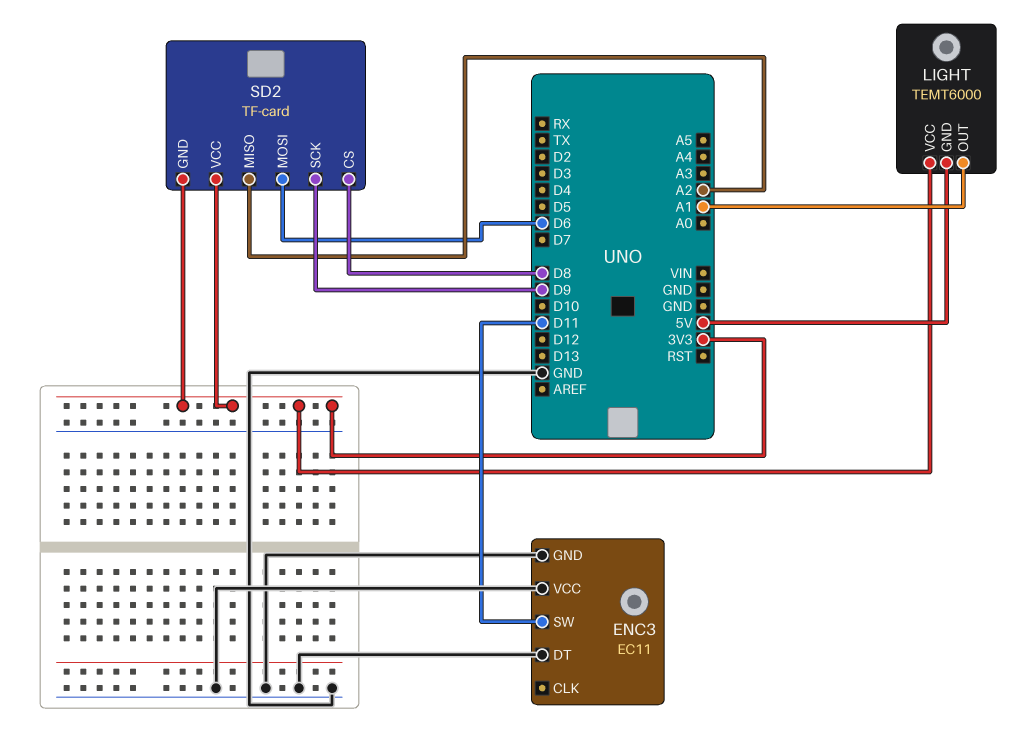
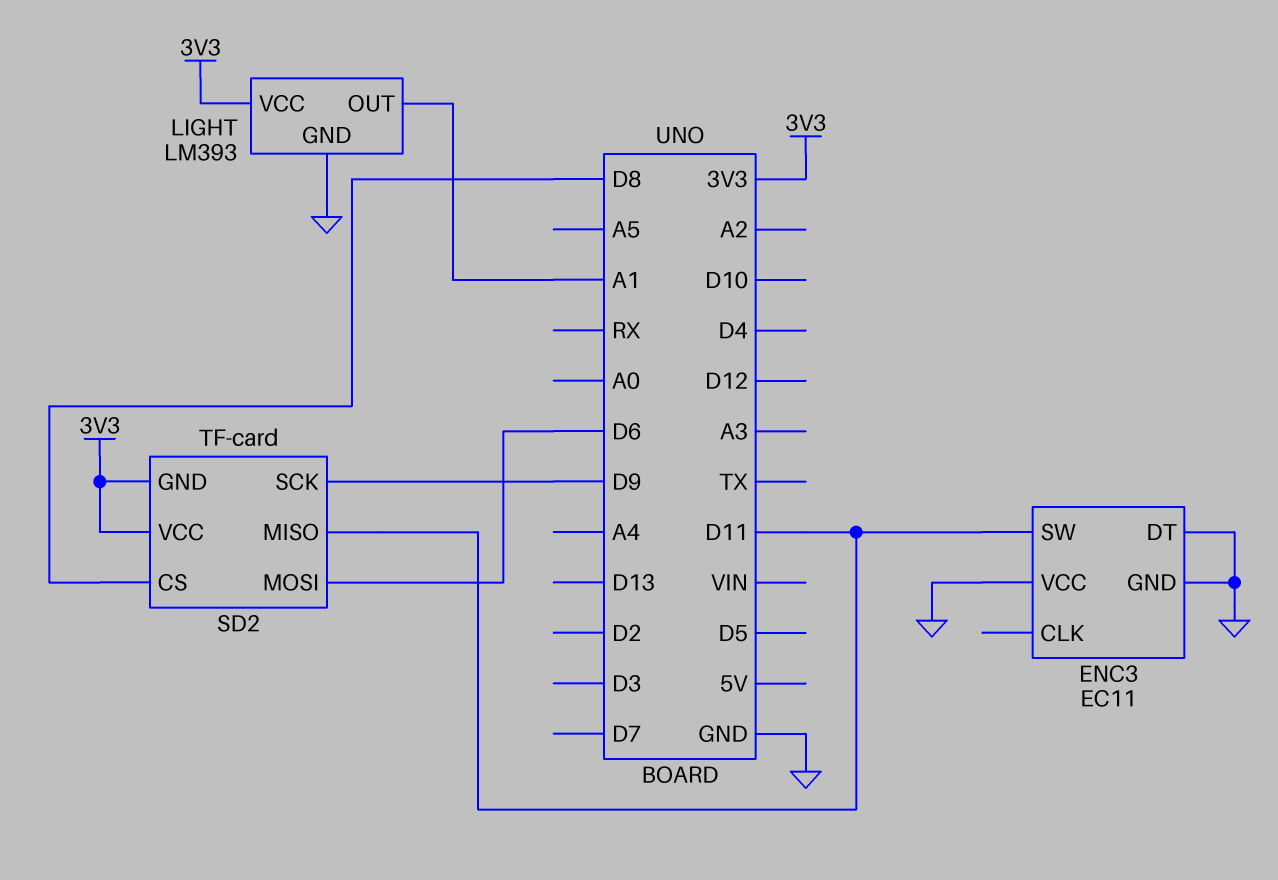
LIGHT: TEMT6000 -> LM393
LIGHT pin GND: 5V -> GND
SD2 pin MISO: A2 -> D11

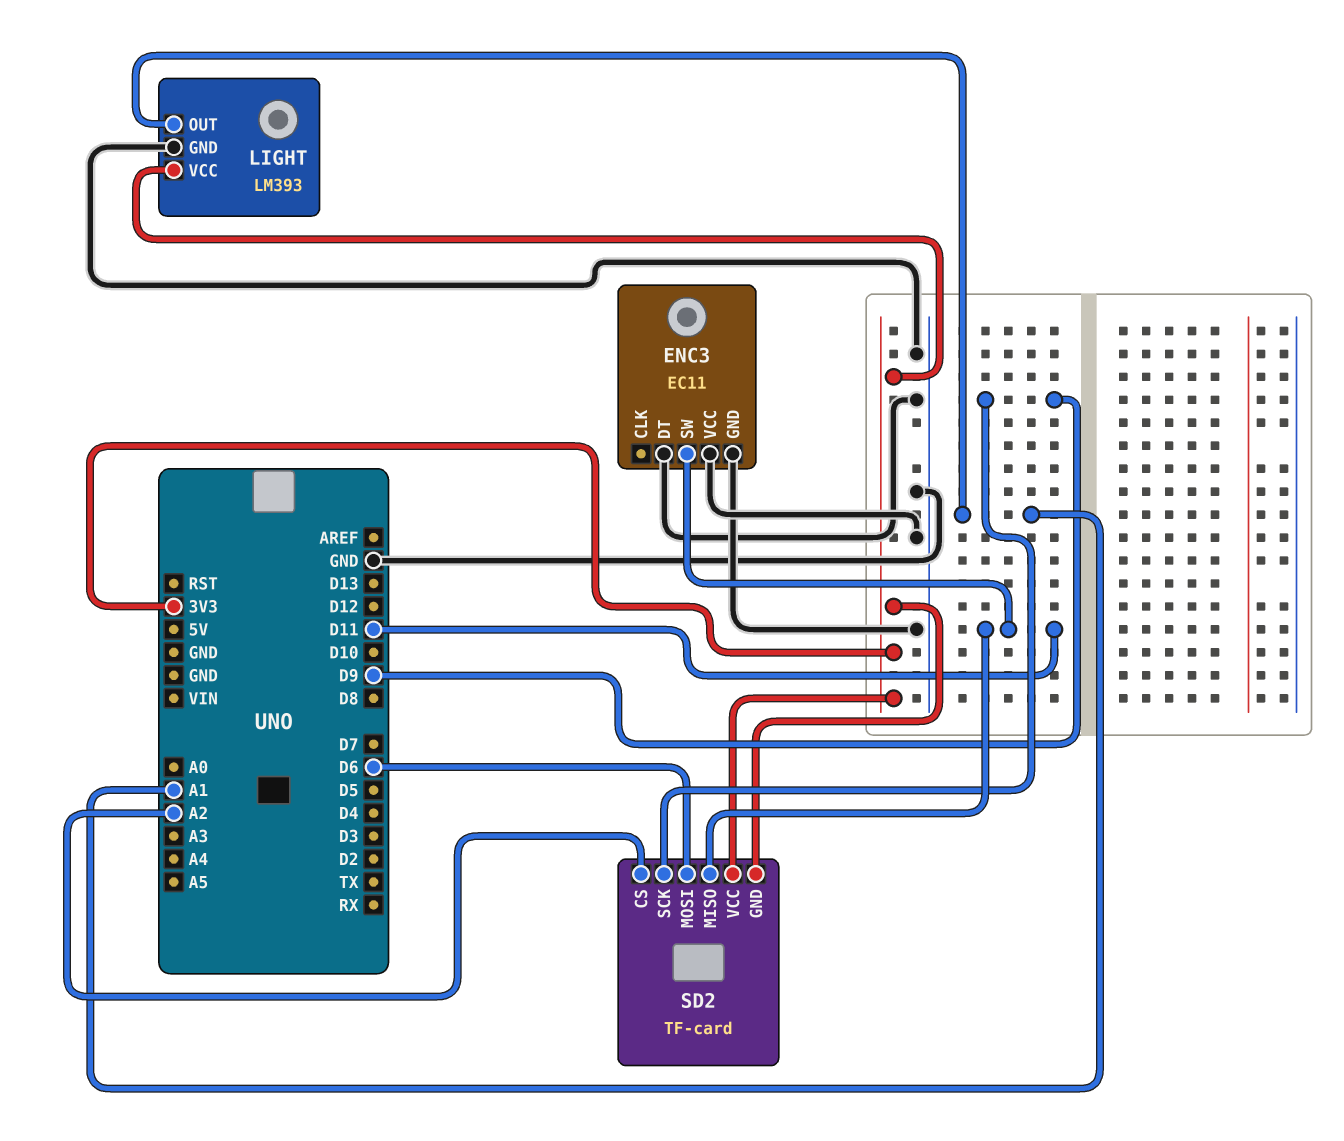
SD2 pin CS: D8 -> A2

